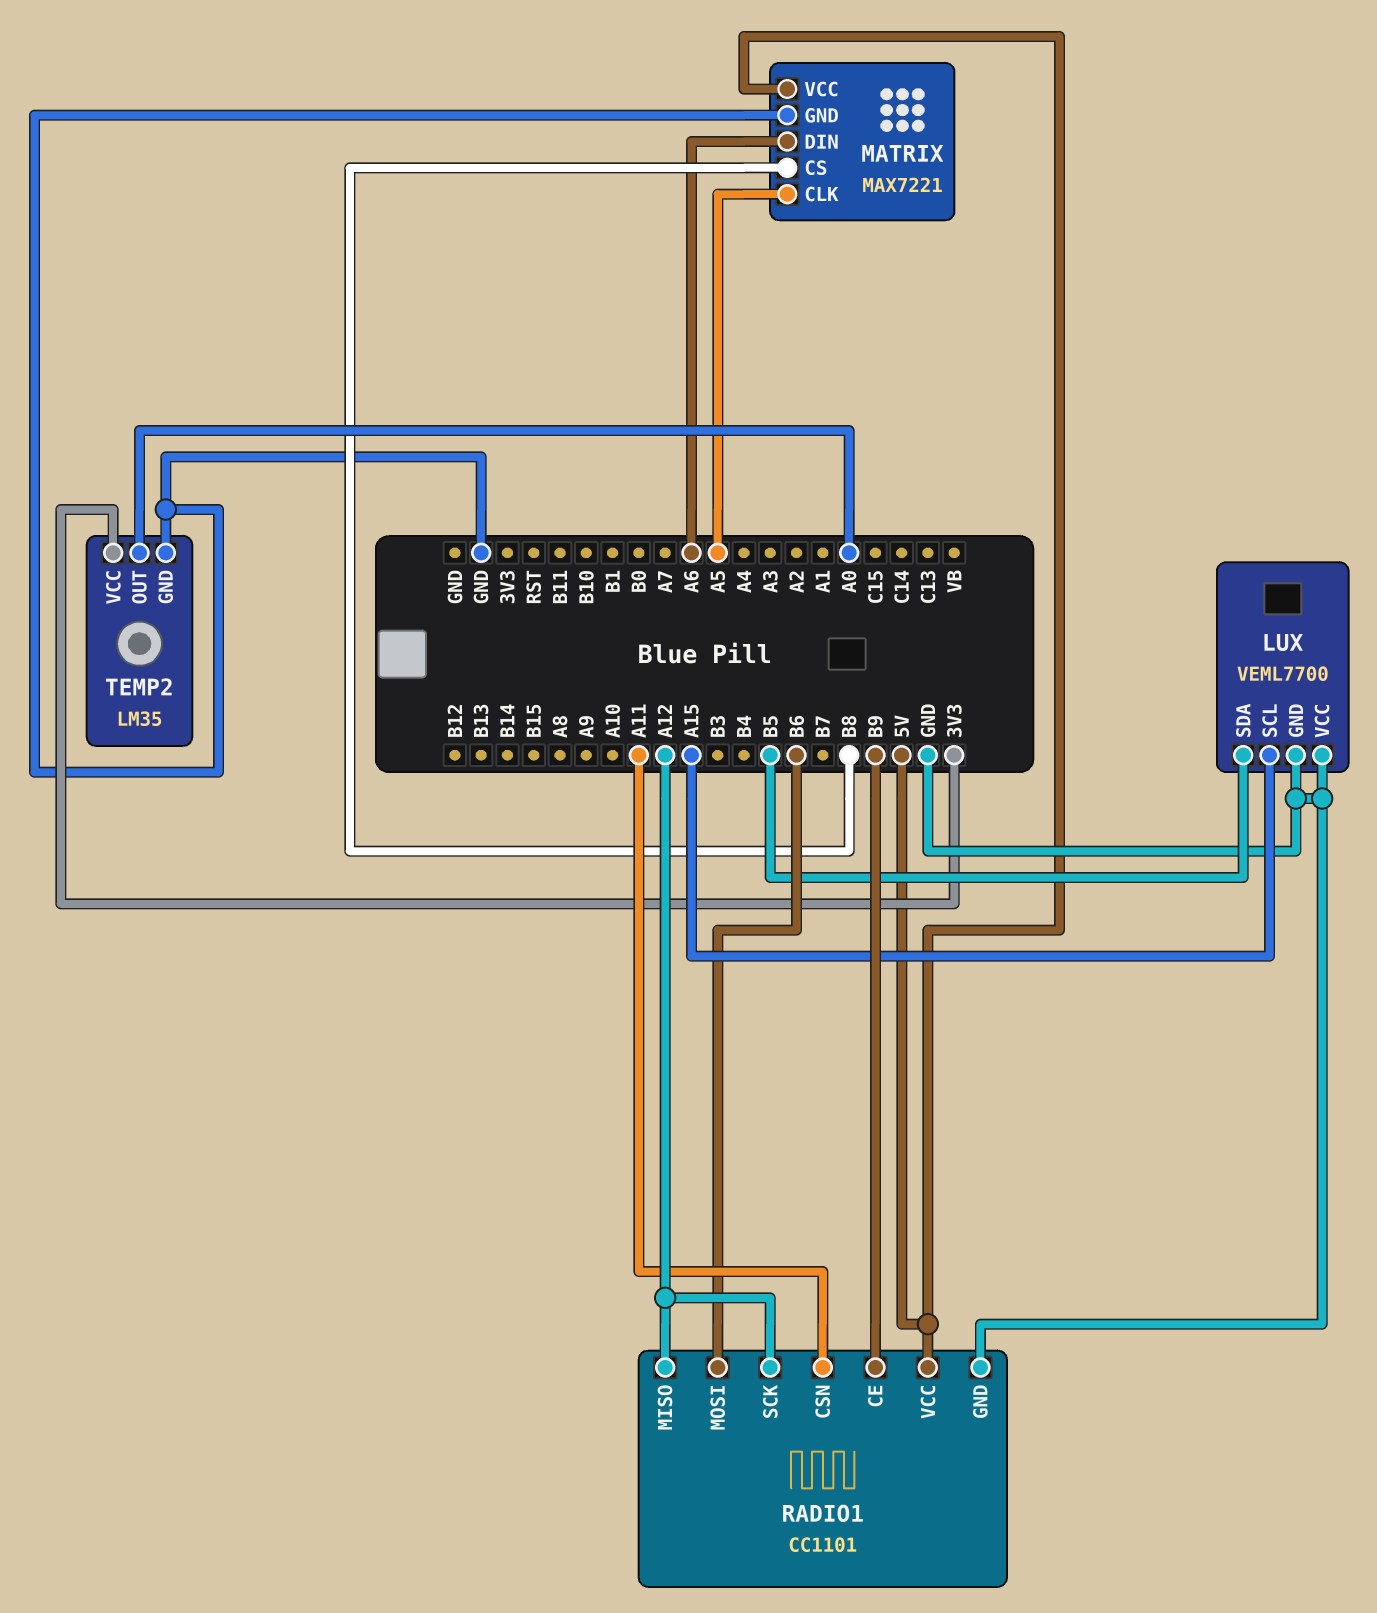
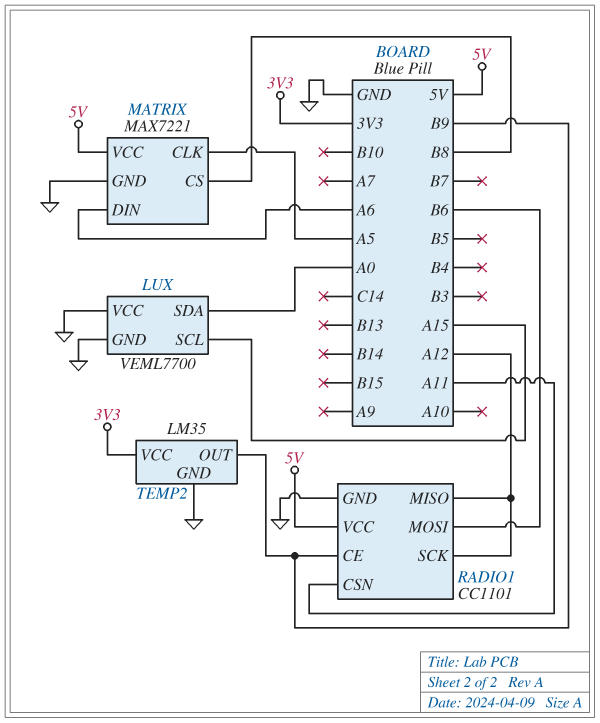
LUX pin SDA: B5 -> A0
TEMP2 pin OUT: A0 -> B9

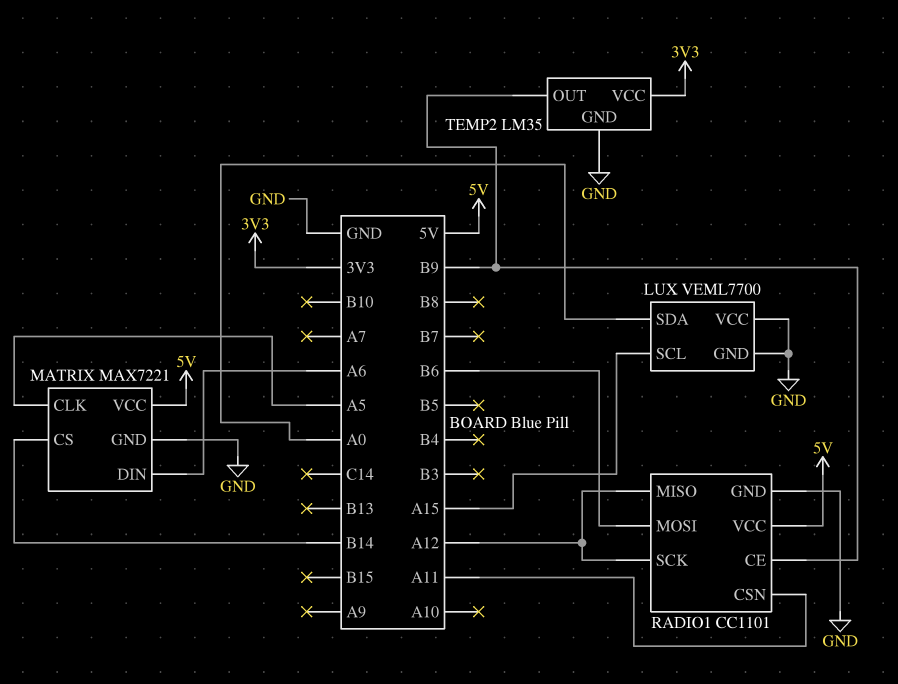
MATRIX pin CS: B8 -> B14

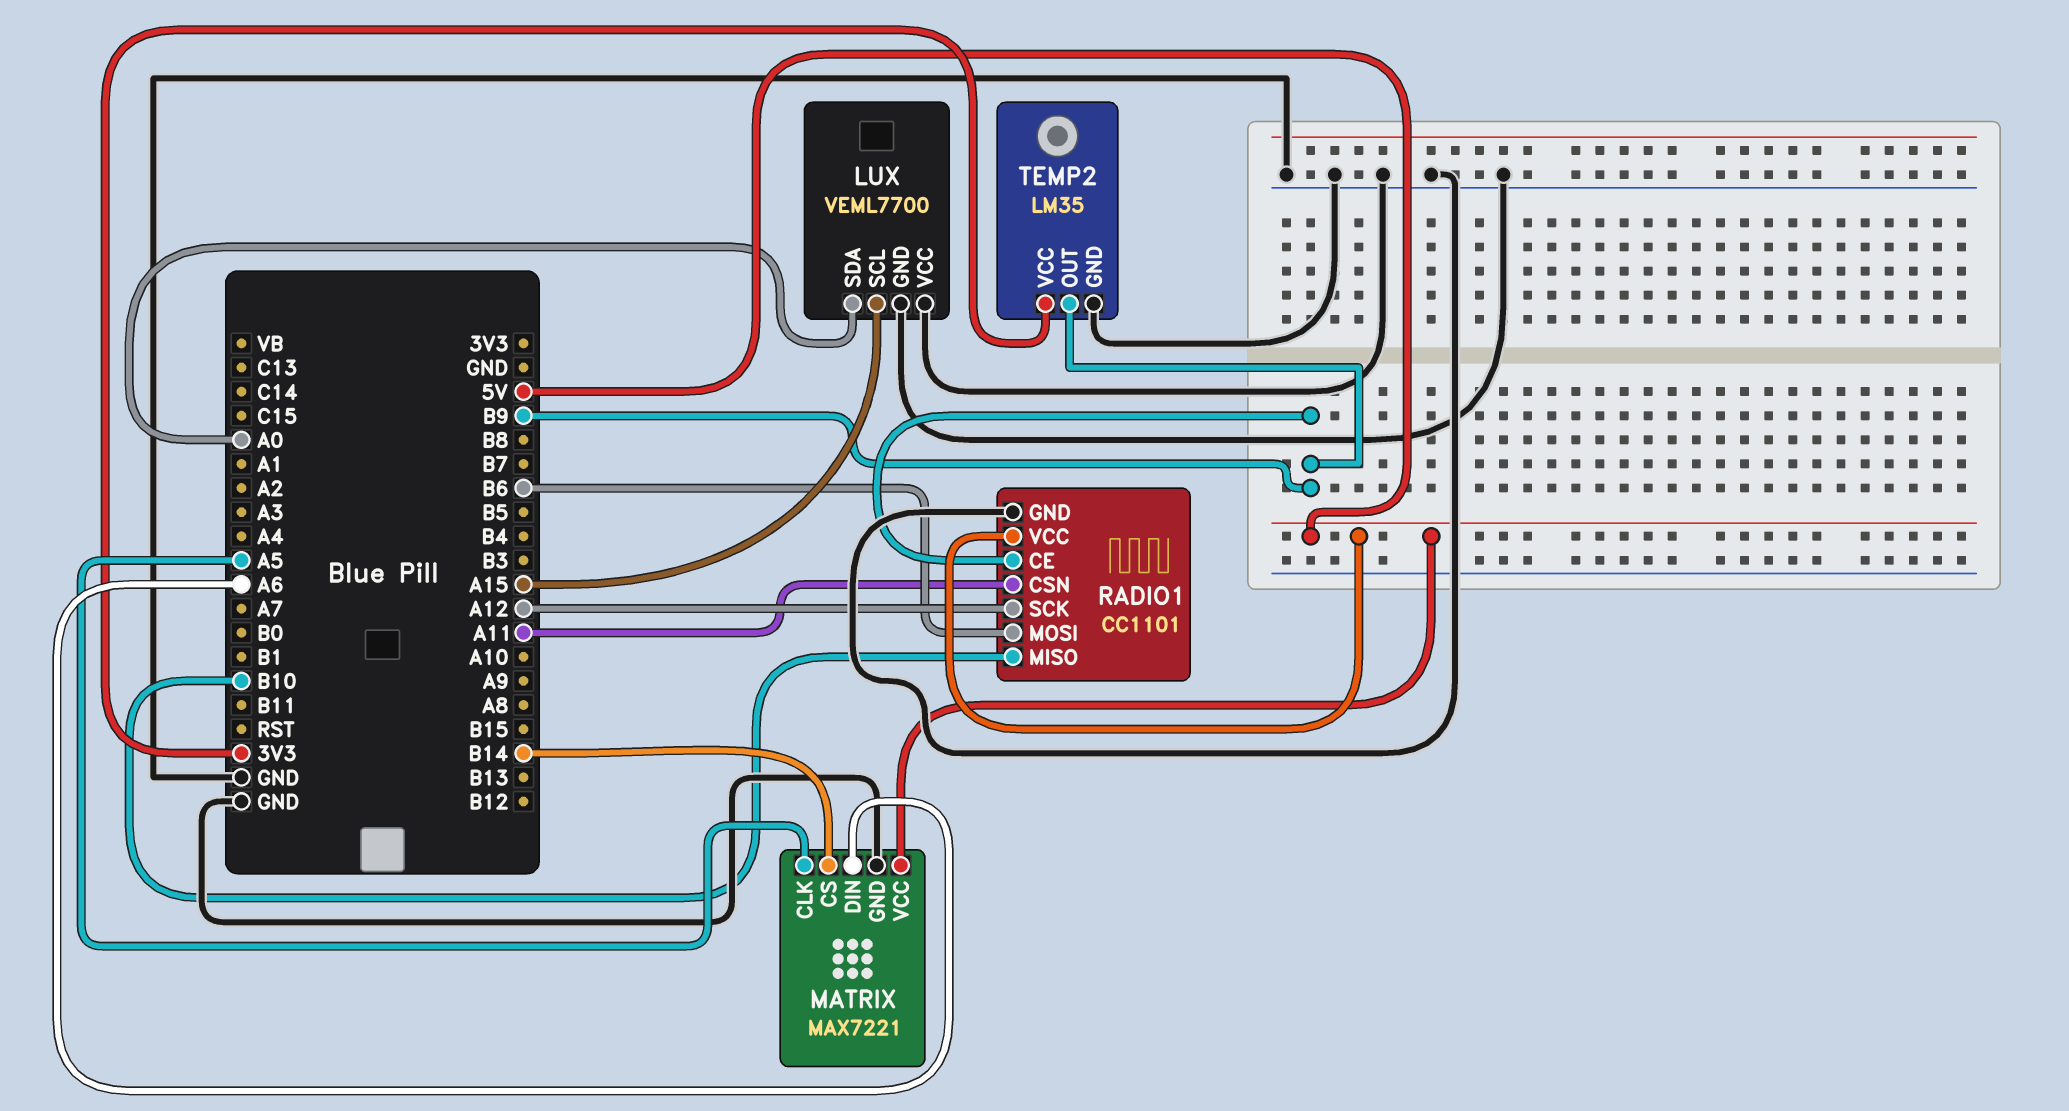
RADIO1 pin MISO: A12 -> B10

